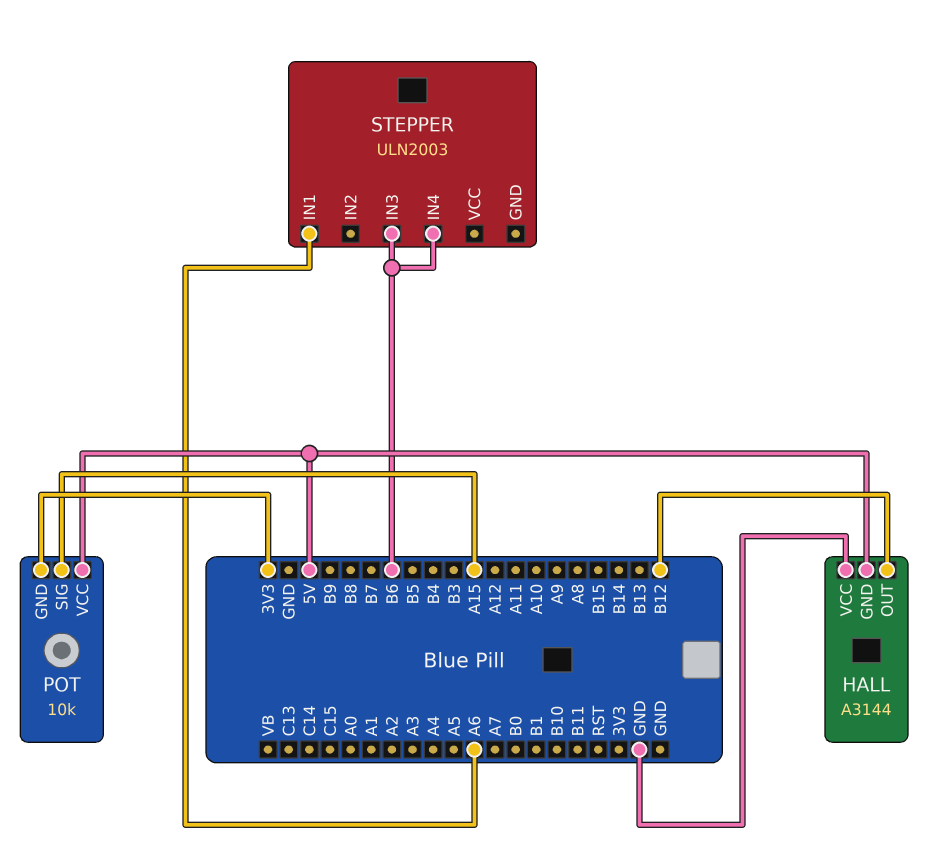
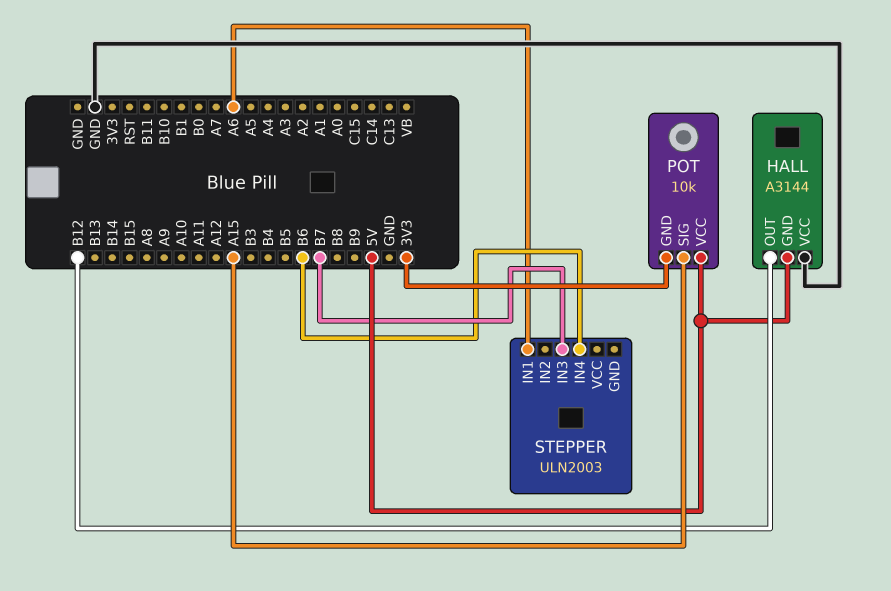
STEPPER pin IN3: B6 -> B7

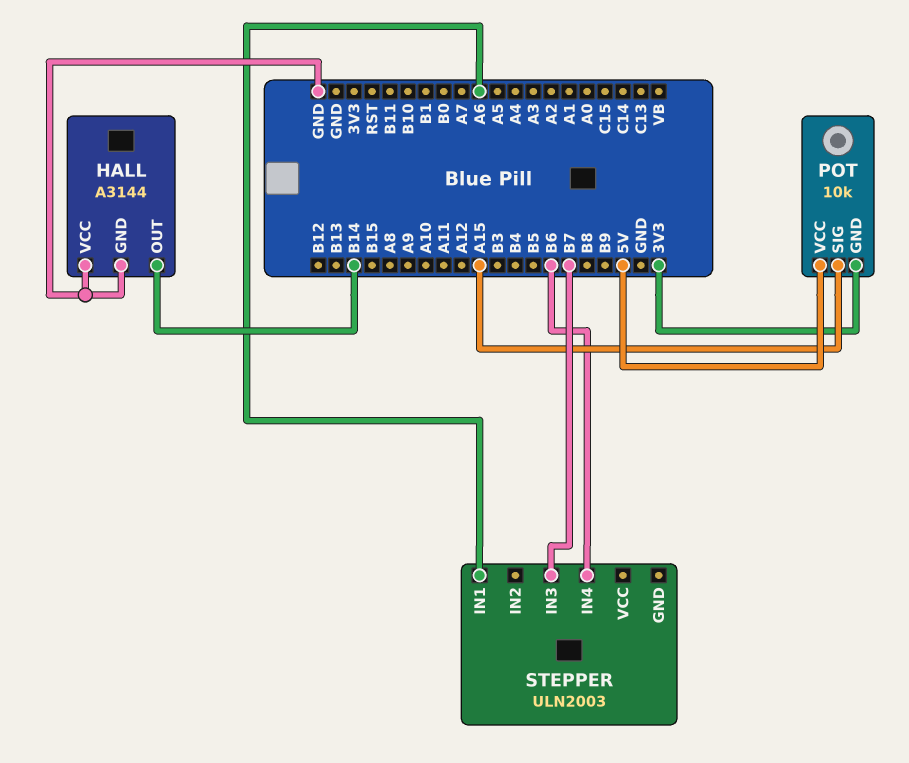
HALL pin GND: 5V -> GND
HALL pin OUT: B12 -> B14

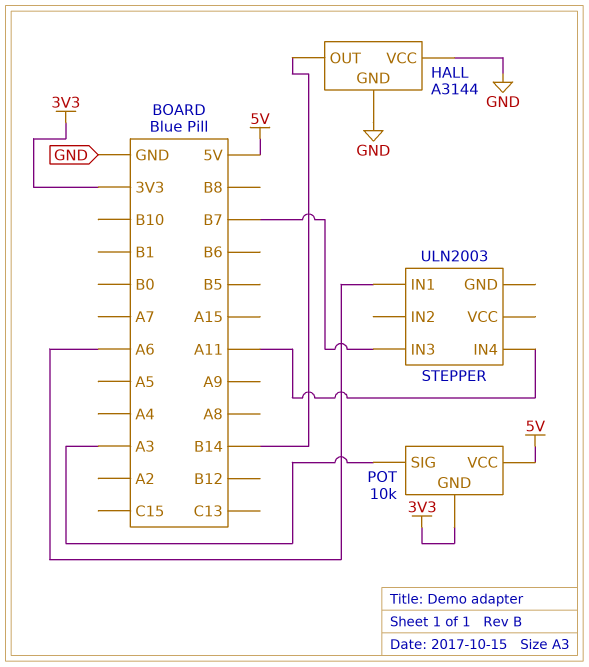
POT pin SIG: A15 -> A3
STEPPER pin IN4: B6 -> A11

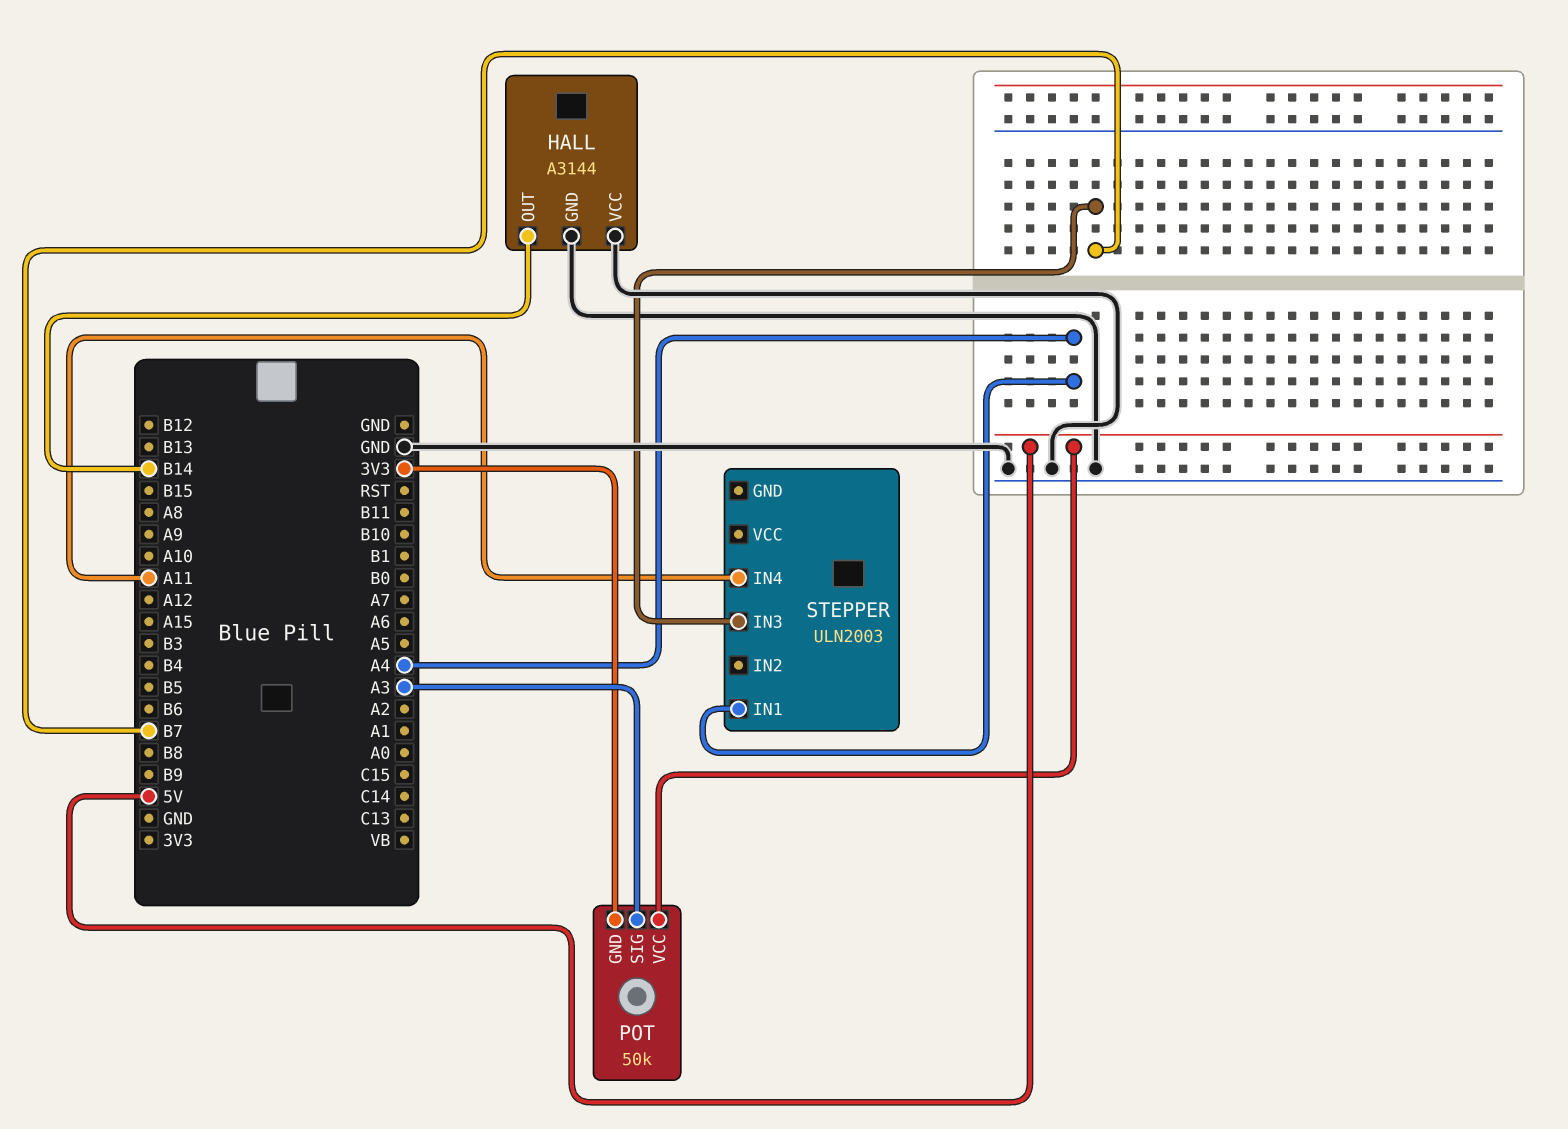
POT: 10k -> 50k
STEPPER pin IN1: A6 -> A4

